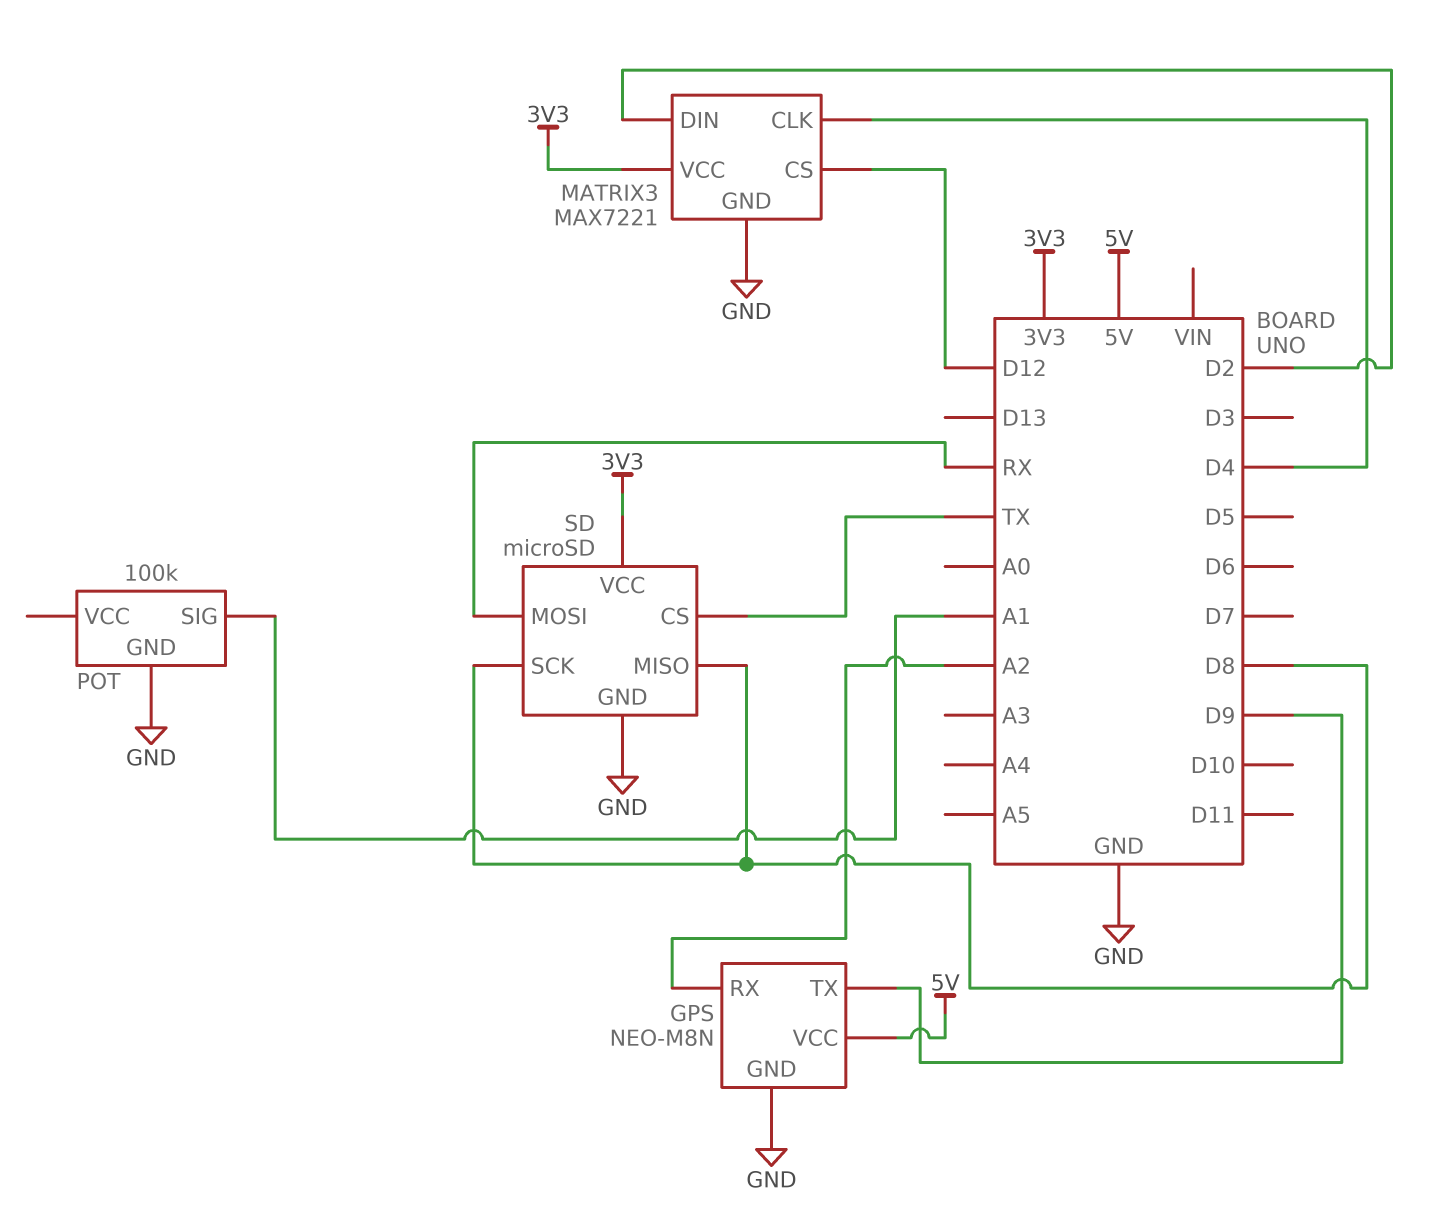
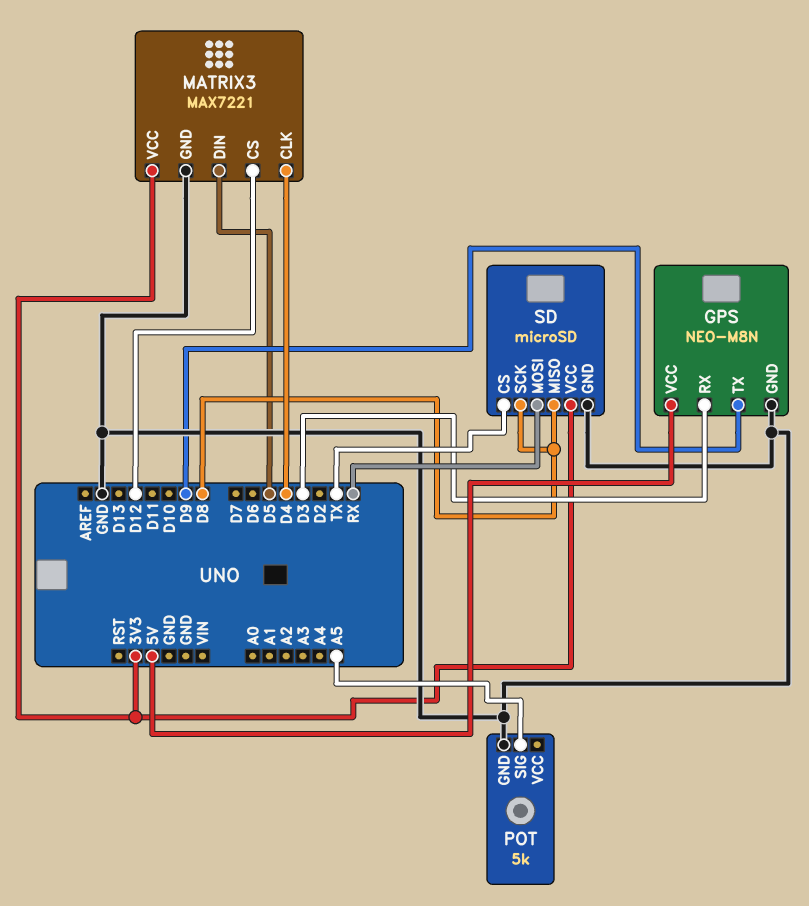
GPS pin RX: A2 -> D3
MATRIX3 pin DIN: D2 -> D5
POT: 100k -> 5k
POT pin SIG: A1 -> A5

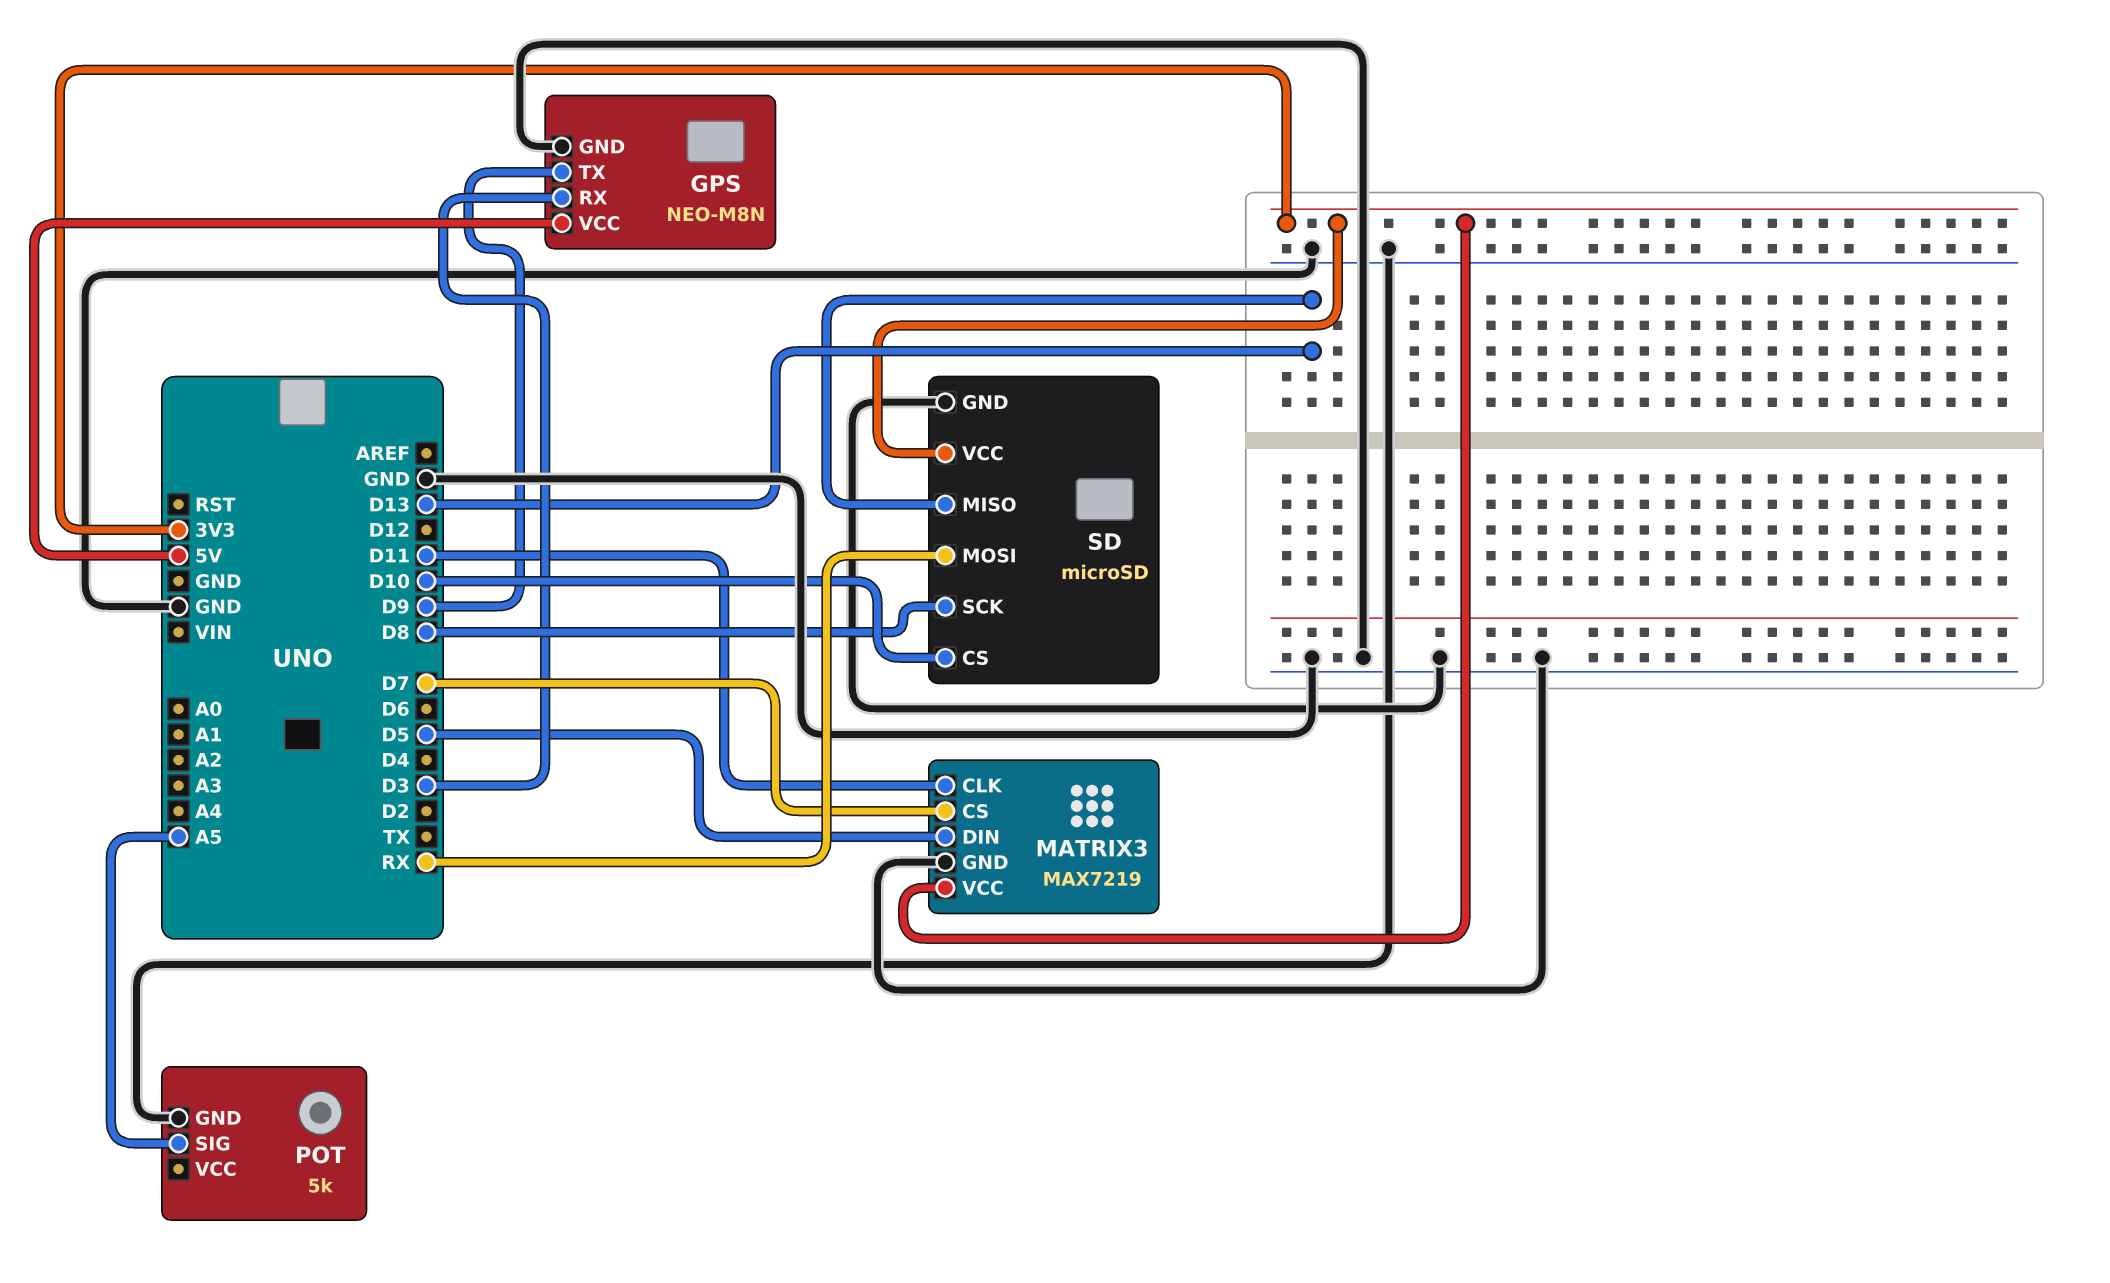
MATRIX3: MAX7221 -> MAX7219
MATRIX3 pin CLK: D4 -> D11
MATRIX3 pin CS: D12 -> D7
SD pin CS: TX -> D10
SD pin MISO: D8 -> D13

